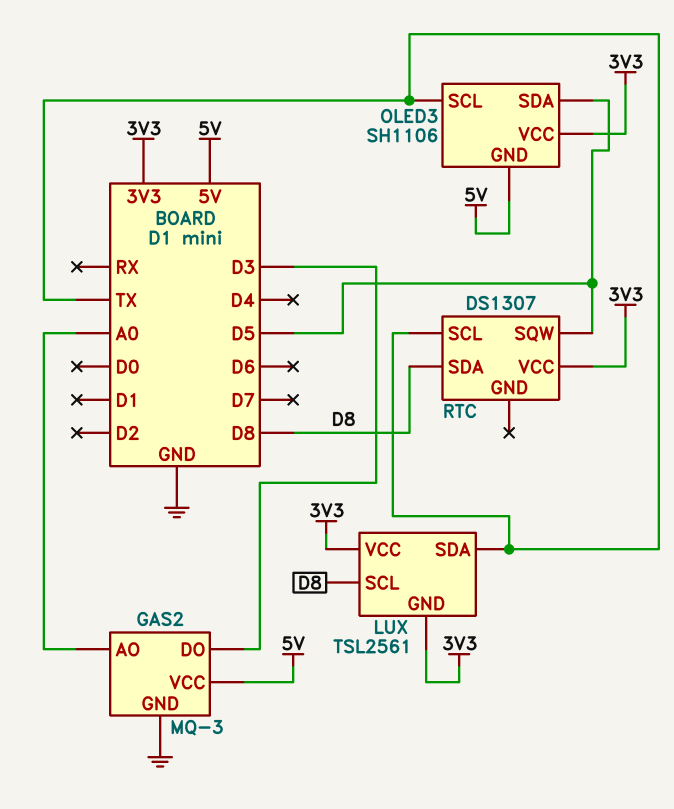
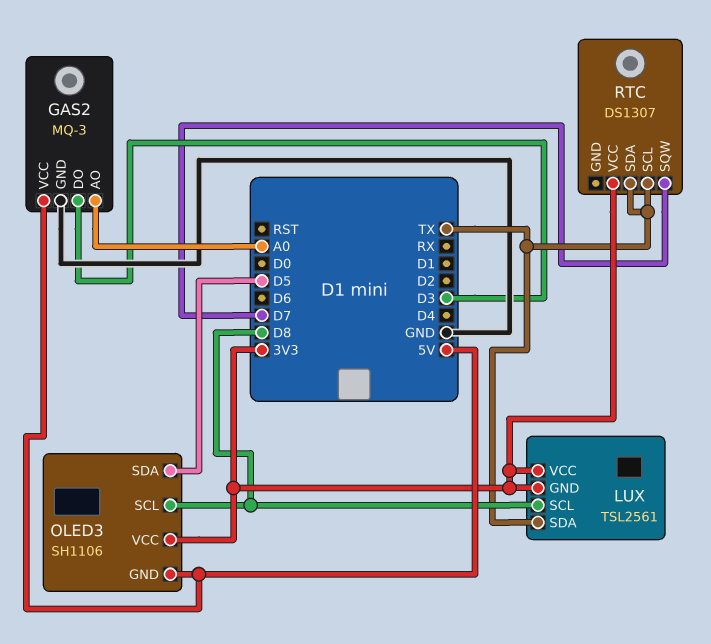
OLED3 pin SCL: TX -> D8
RTC pin SDA: D8 -> TX
RTC pin SQW: D5 -> D7

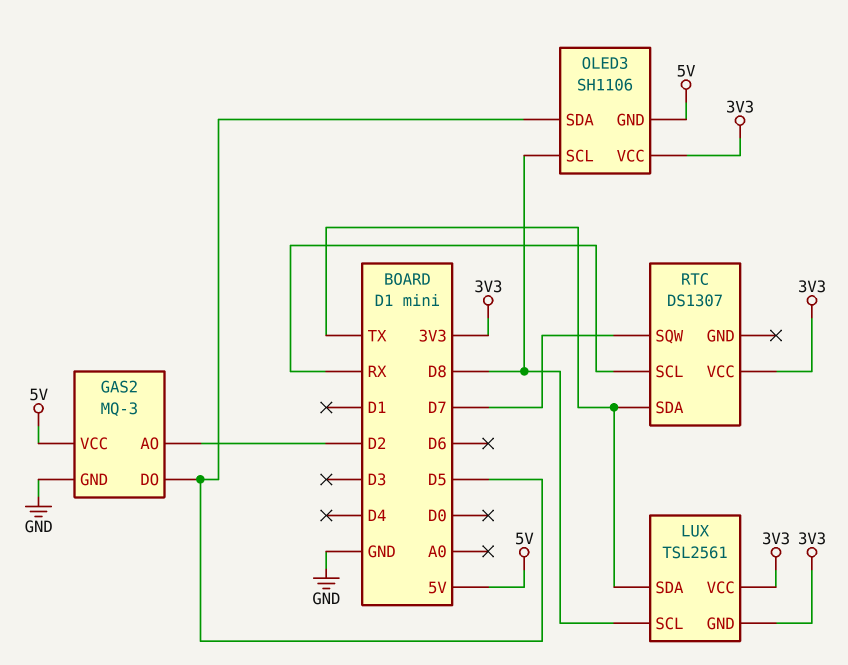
GAS2 pin AO: A0 -> D2
GAS2 pin DO: D3 -> D5
RTC pin SCL: TX -> RX

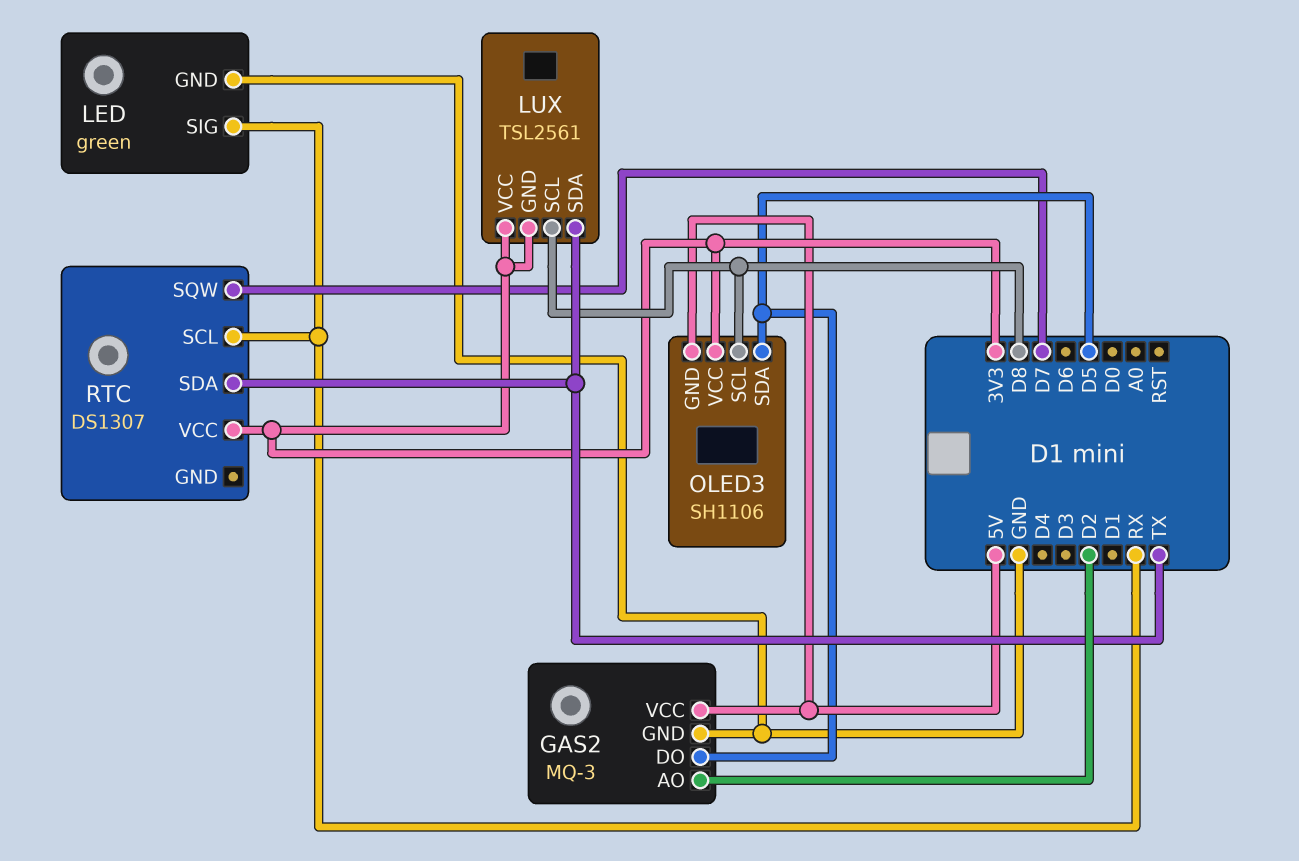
LED: none -> green
LED pin GND: none -> GND
LED pin SIG: none -> RX

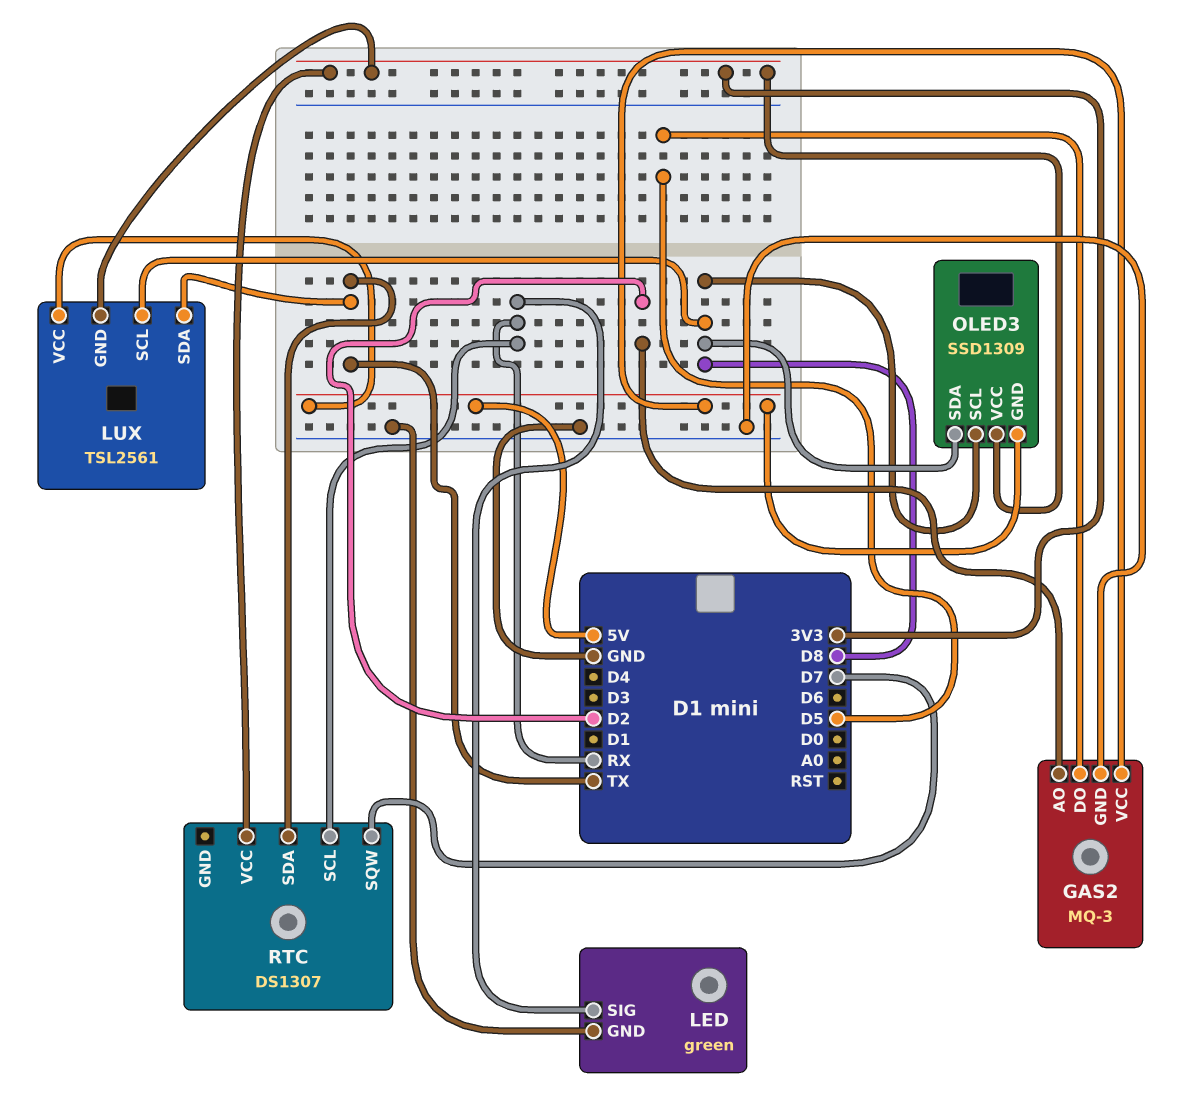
LUX pin VCC: 3V3 -> 5V
OLED3: SH1106 -> SSD1309
OLED3 pin SDA: D5 -> D8

